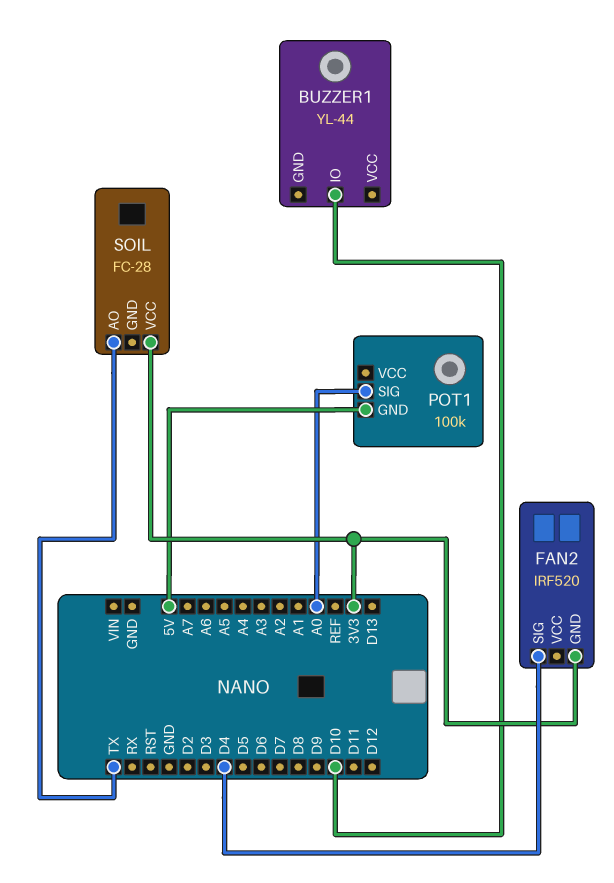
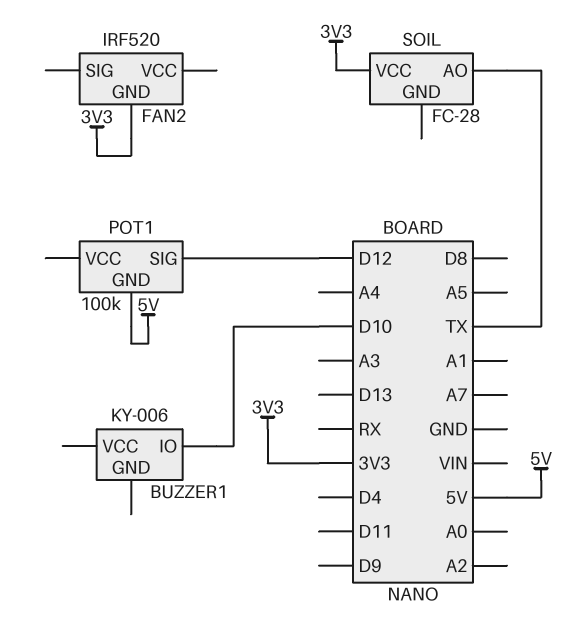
BUZZER1: YL-44 -> KY-006
FAN2 pin SIG: D4 -> none
POT1 pin SIG: A0 -> D12

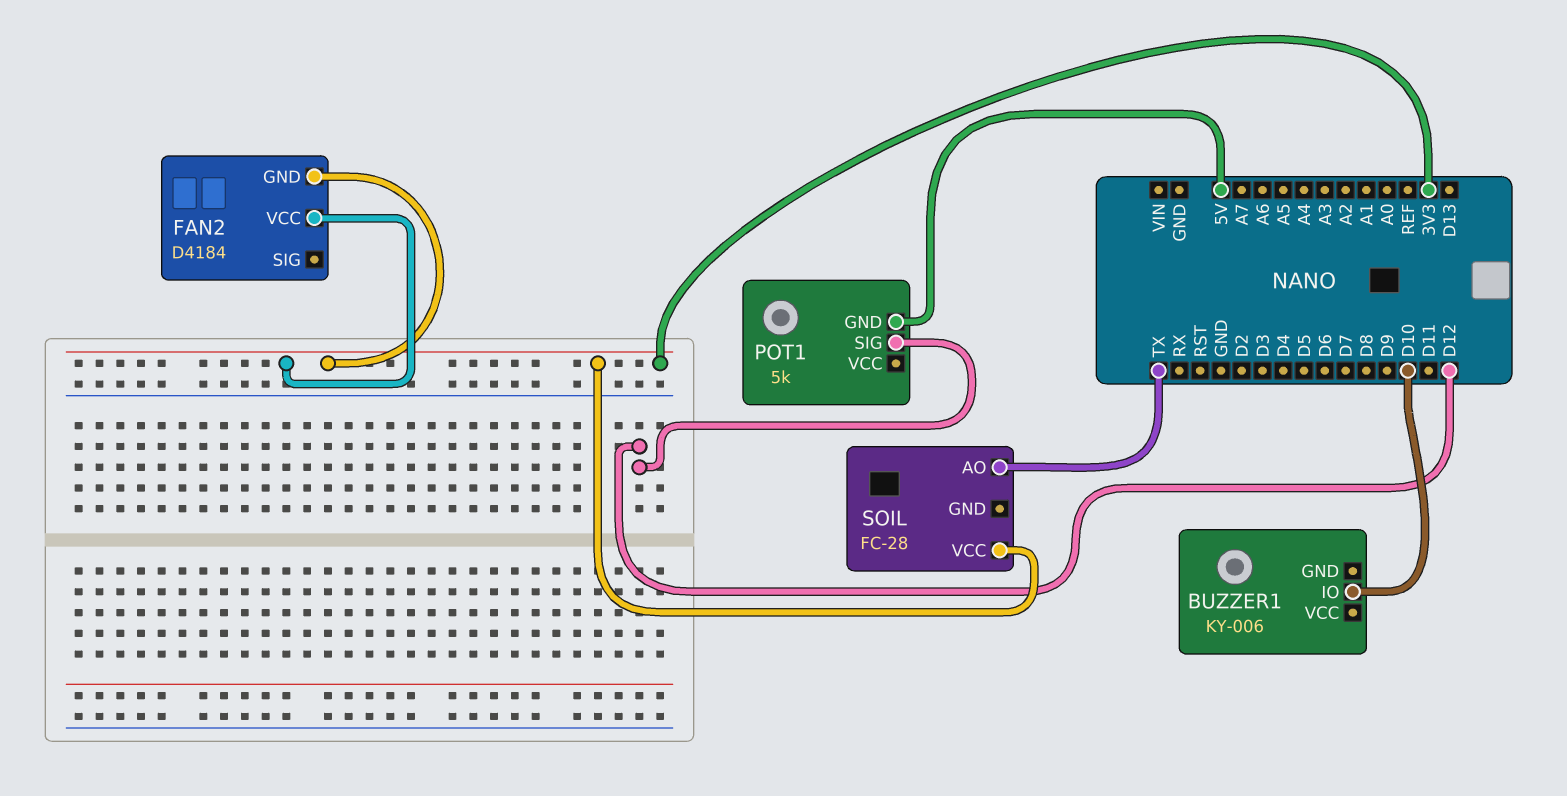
FAN2: IRF520 -> D4184
FAN2 pin VCC: none -> 3V3
POT1: 100k -> 5k

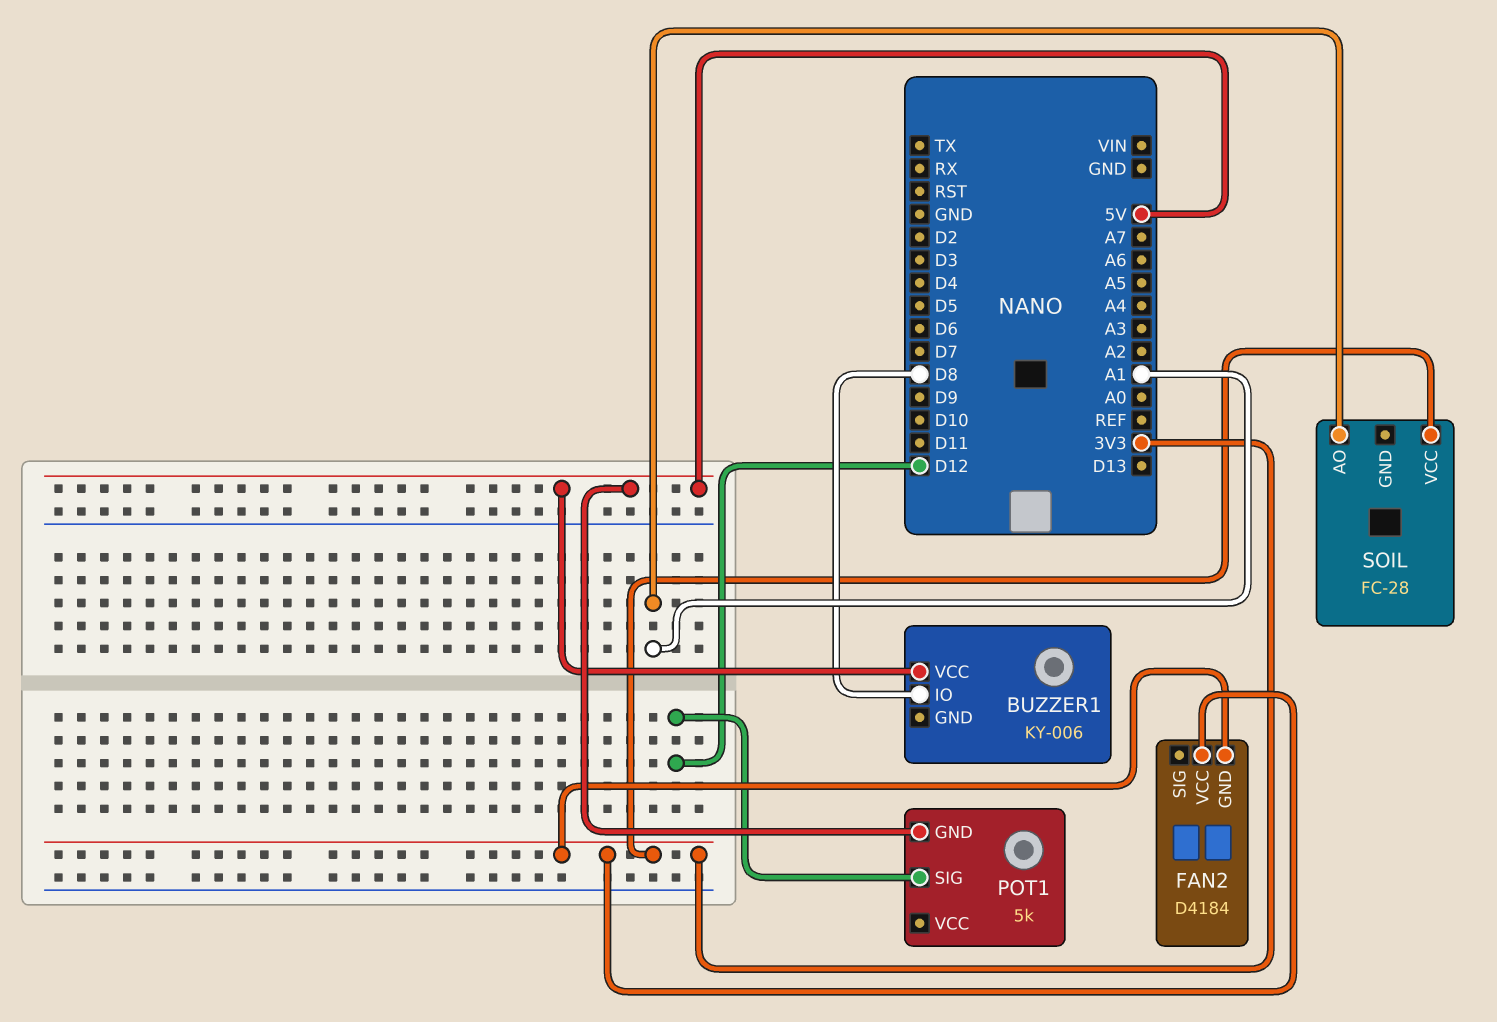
BUZZER1 pin IO: D10 -> D8
BUZZER1 pin VCC: none -> 5V
SOIL pin AO: TX -> A1

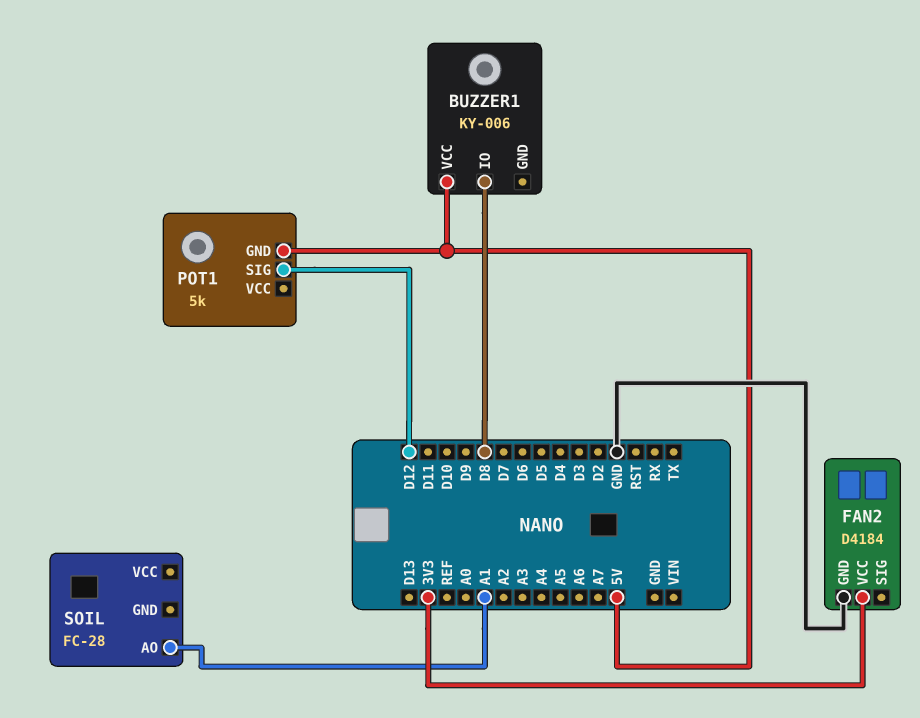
FAN2 pin GND: 3V3 -> GND
SOIL pin VCC: 3V3 -> none

